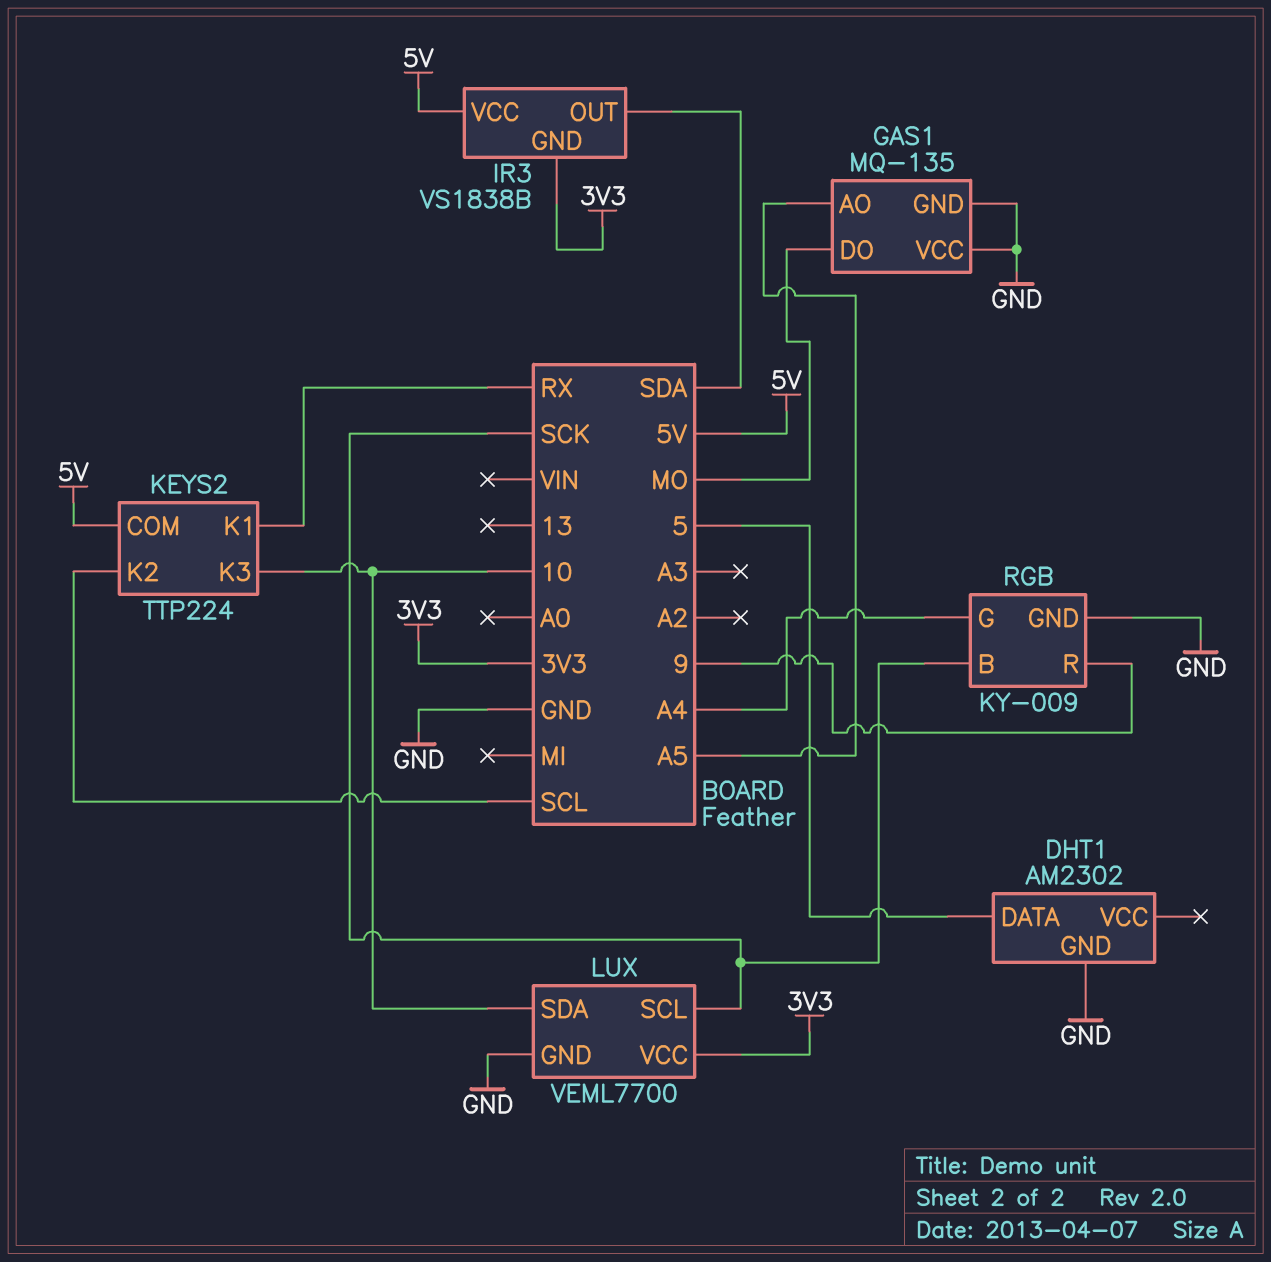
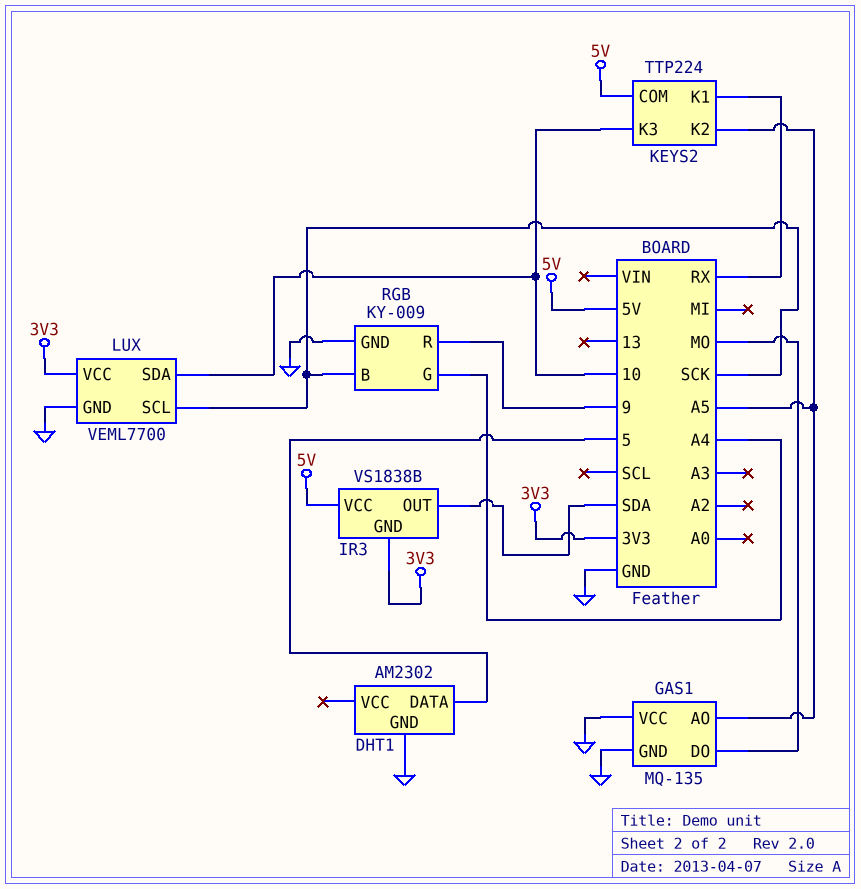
KEYS2 pin K2: SCL -> A5

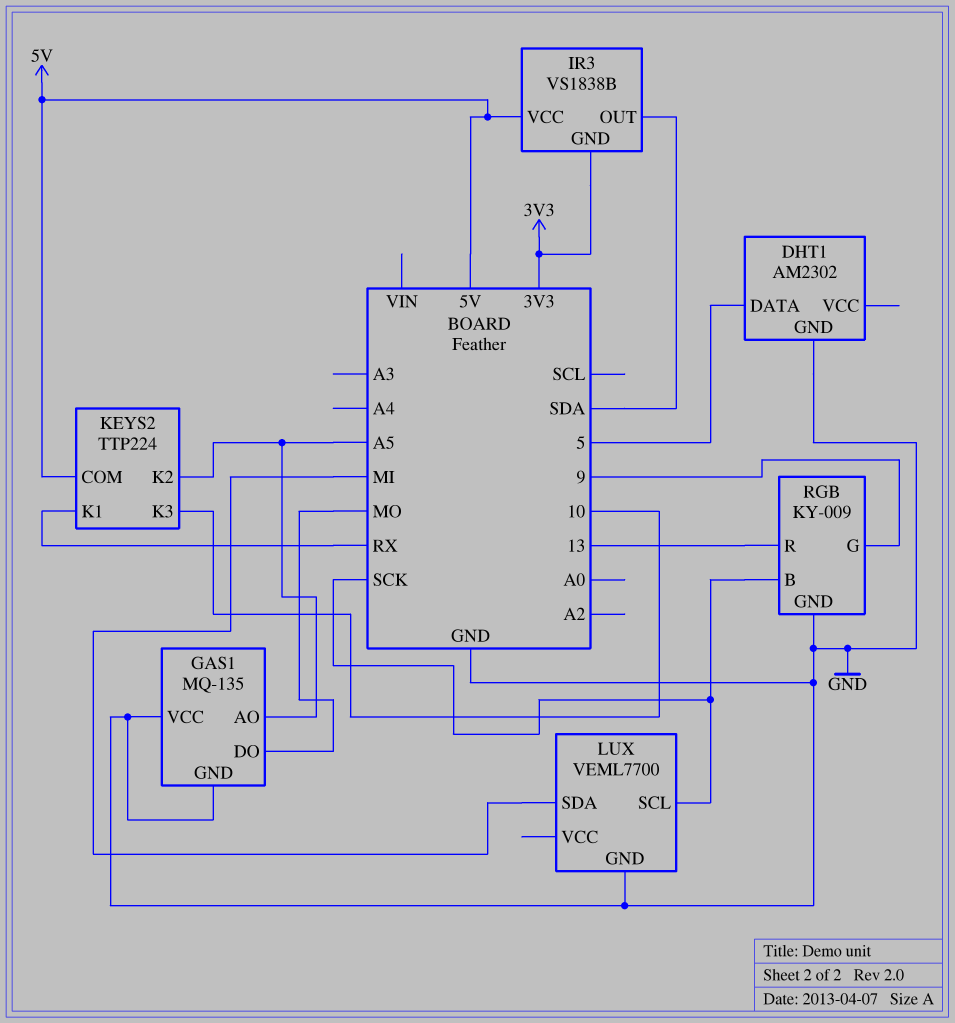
LUX pin SDA: 10 -> MI
LUX pin VCC: 3V3 -> none
RGB pin G: A4 -> 9
RGB pin R: 9 -> 13

